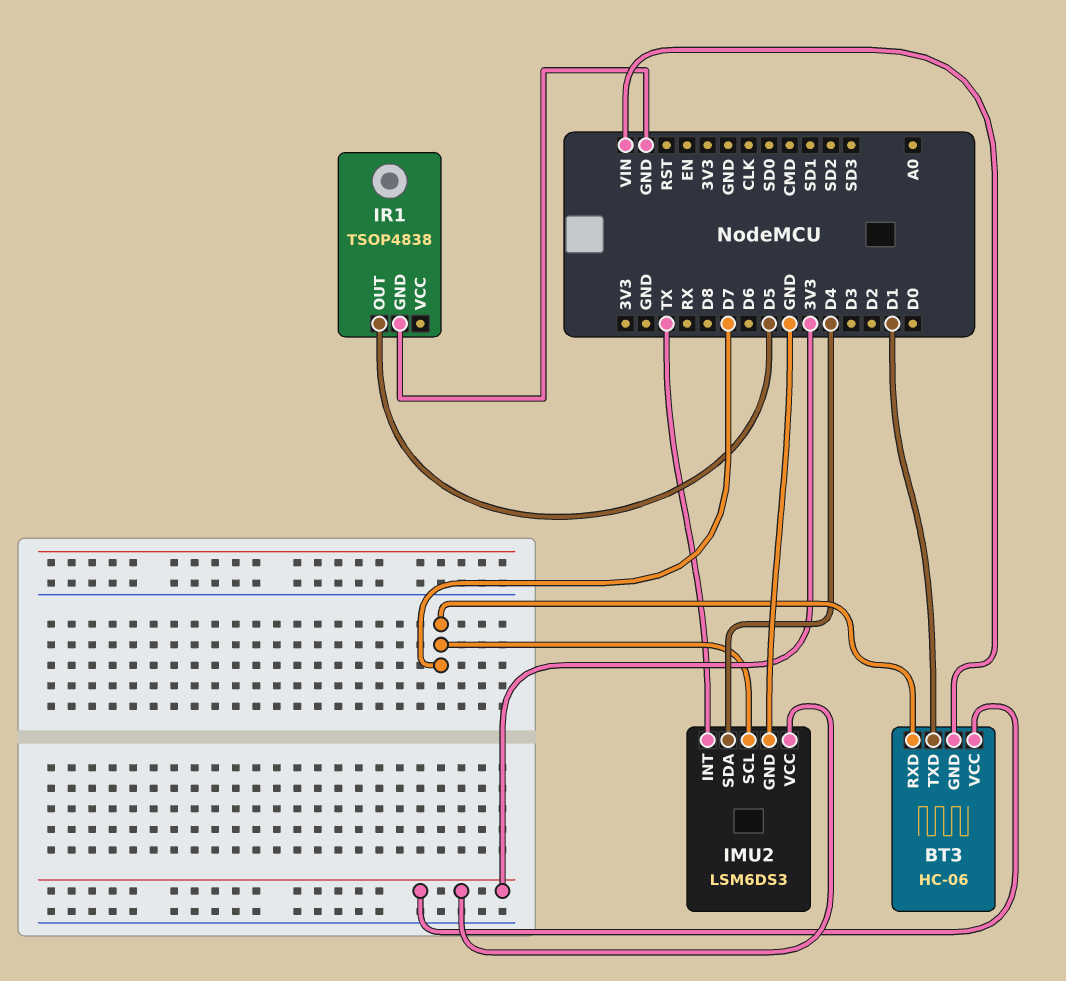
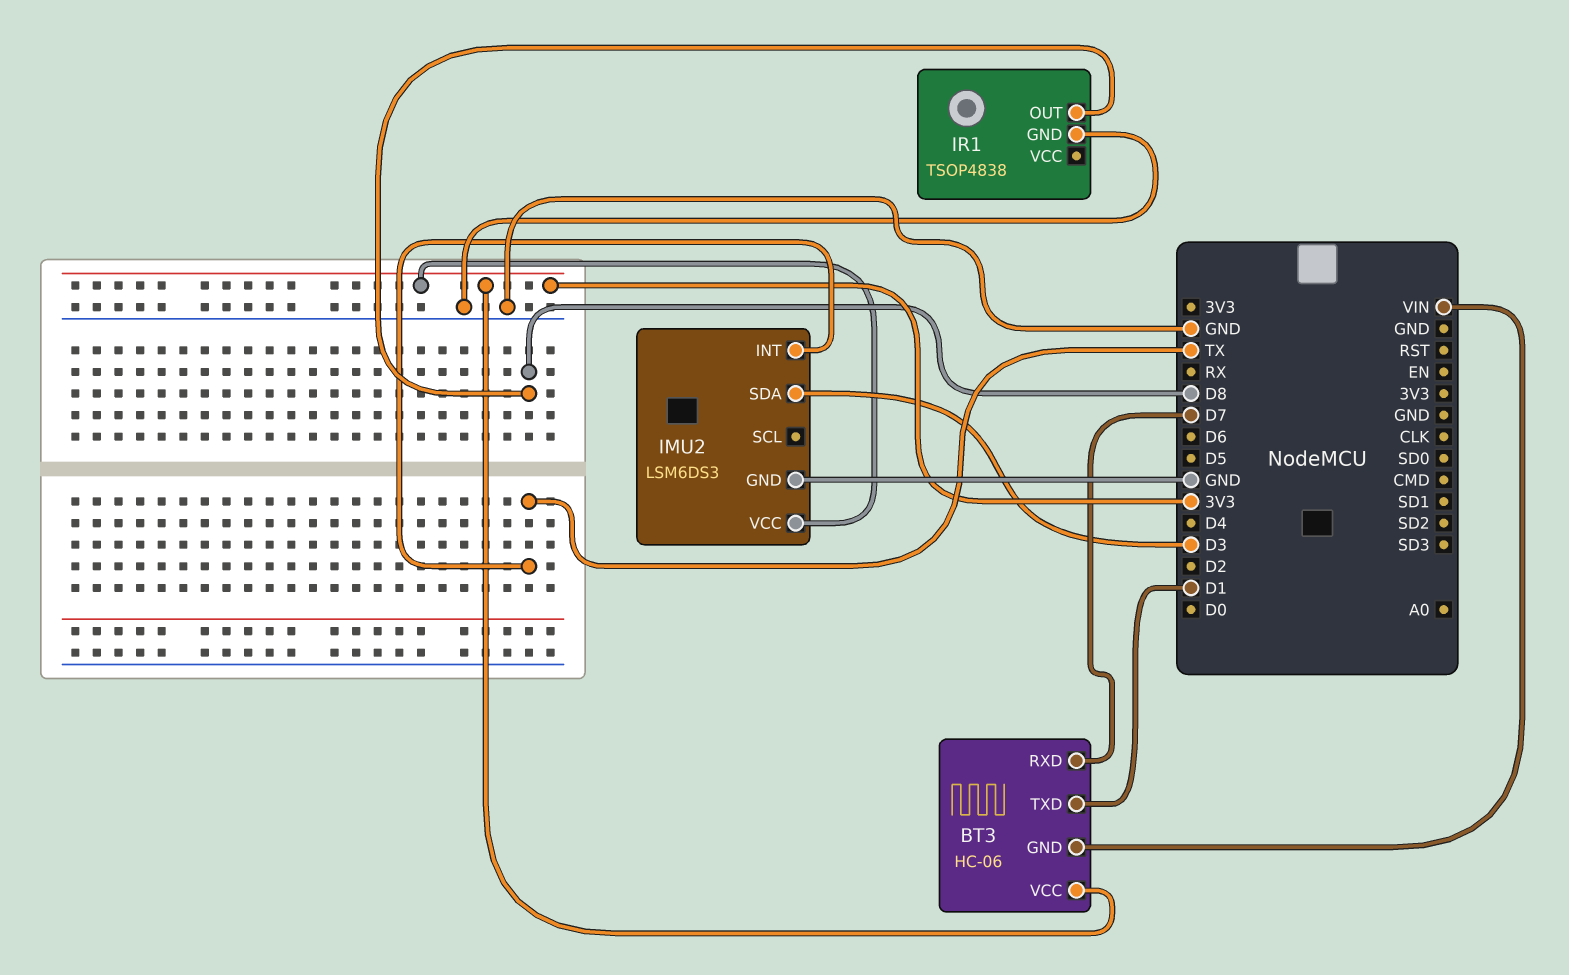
IMU2 pin SCL: D7 -> none
IMU2 pin SDA: D4 -> D3
IR1 pin OUT: D5 -> D8

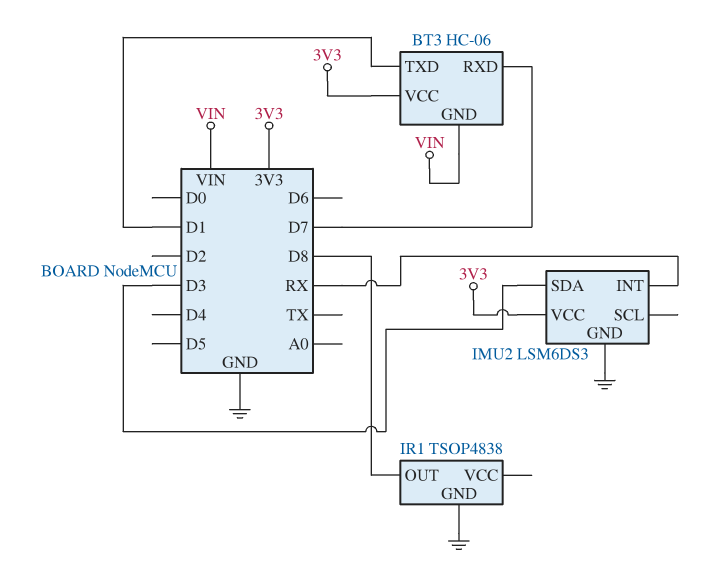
IMU2 pin INT: TX -> RX

